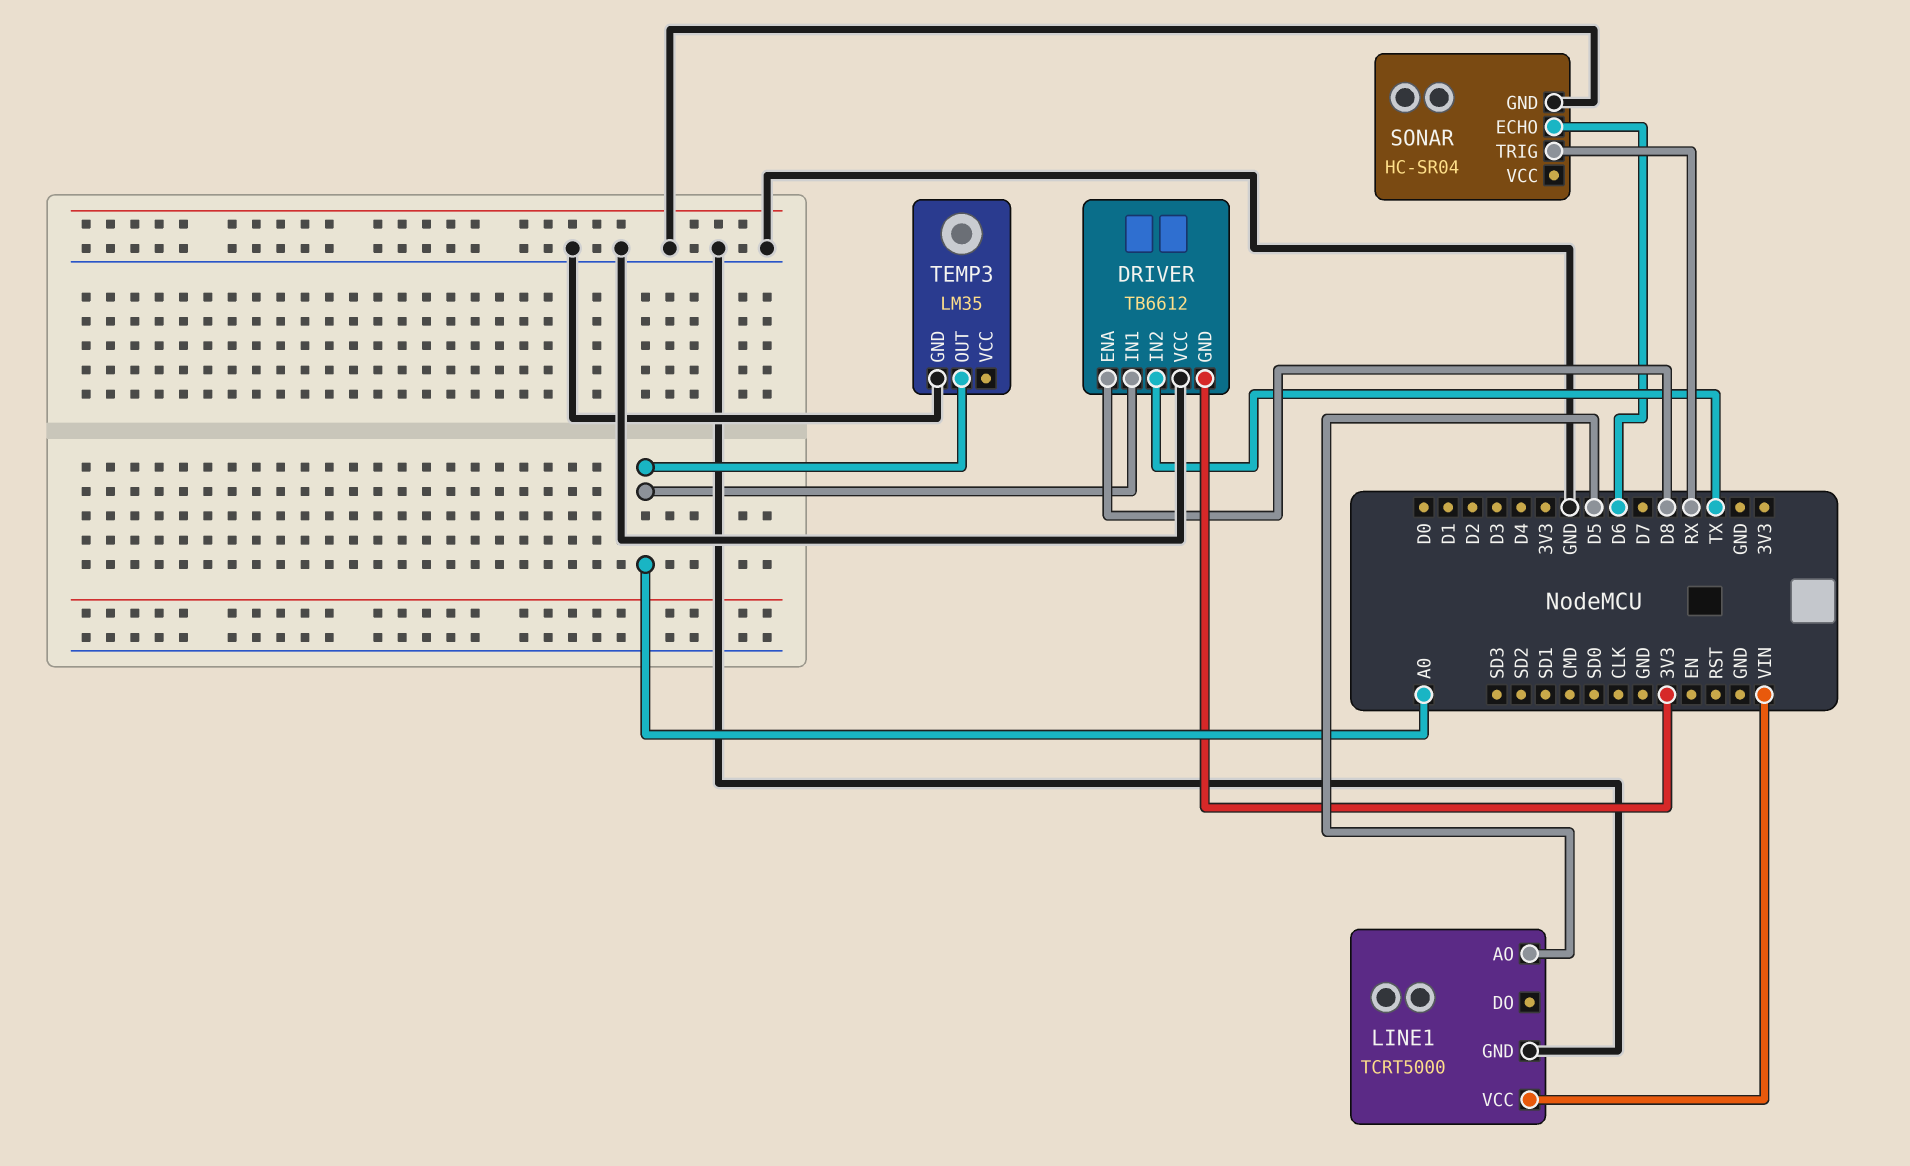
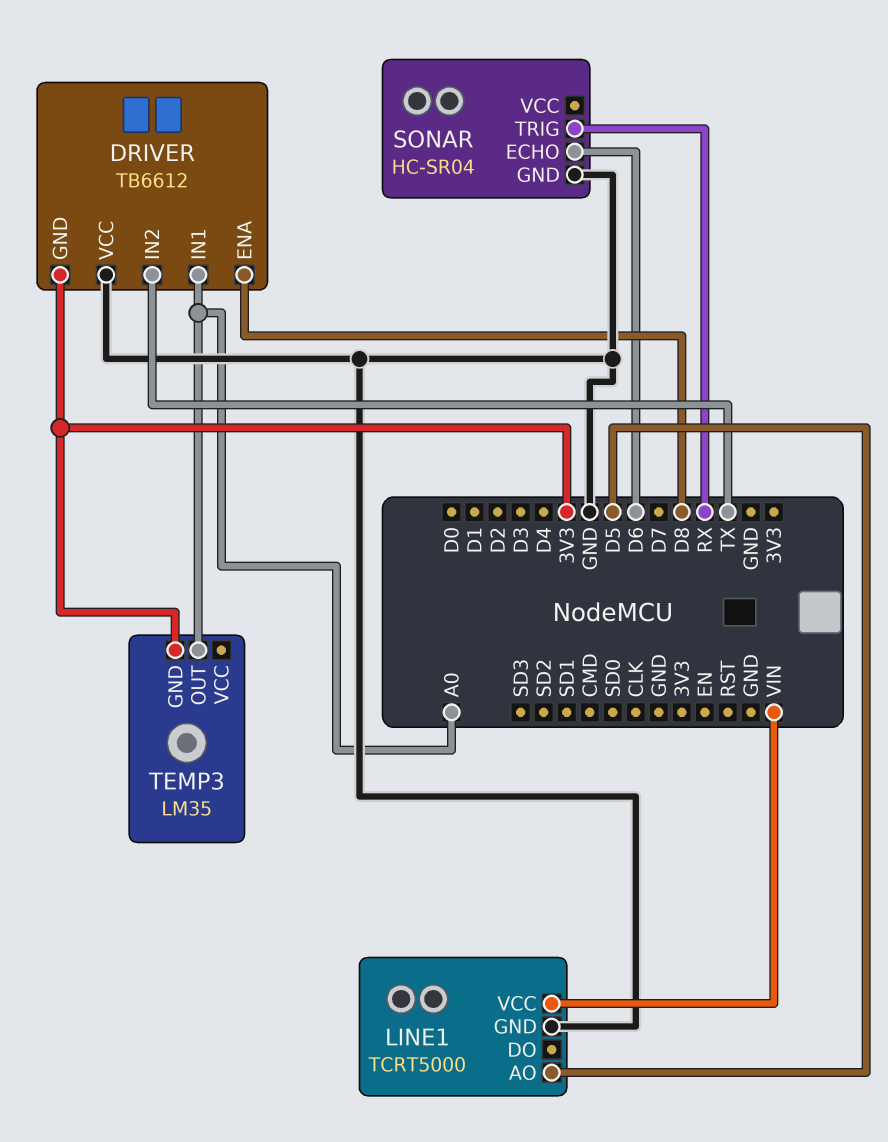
TEMP3 pin GND: GND -> 3V3

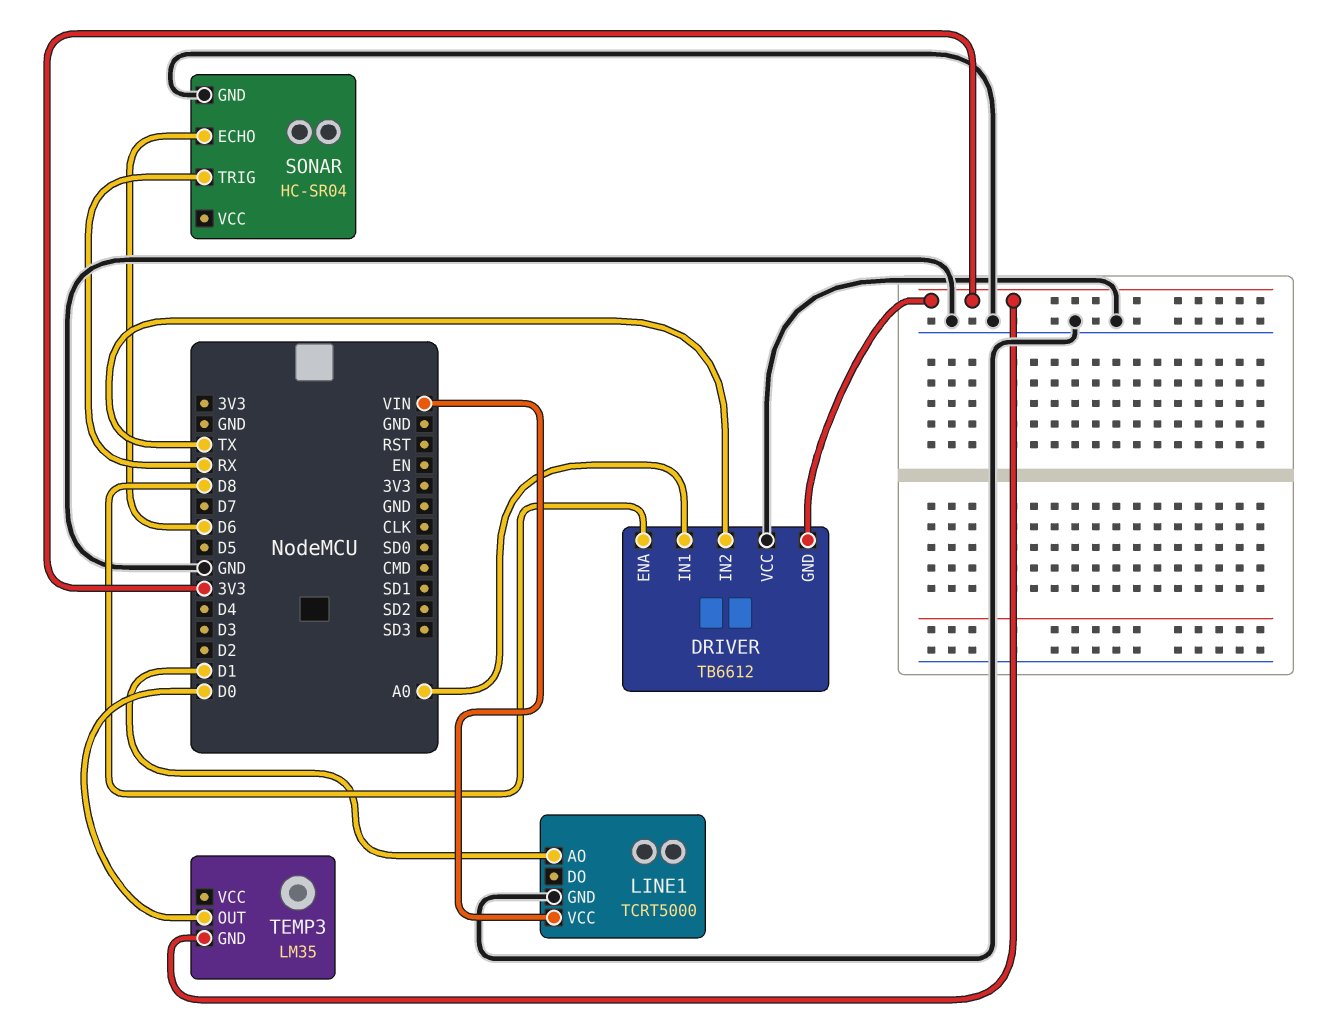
LINE1 pin AO: D5 -> D1
TEMP3 pin OUT: A0 -> D0

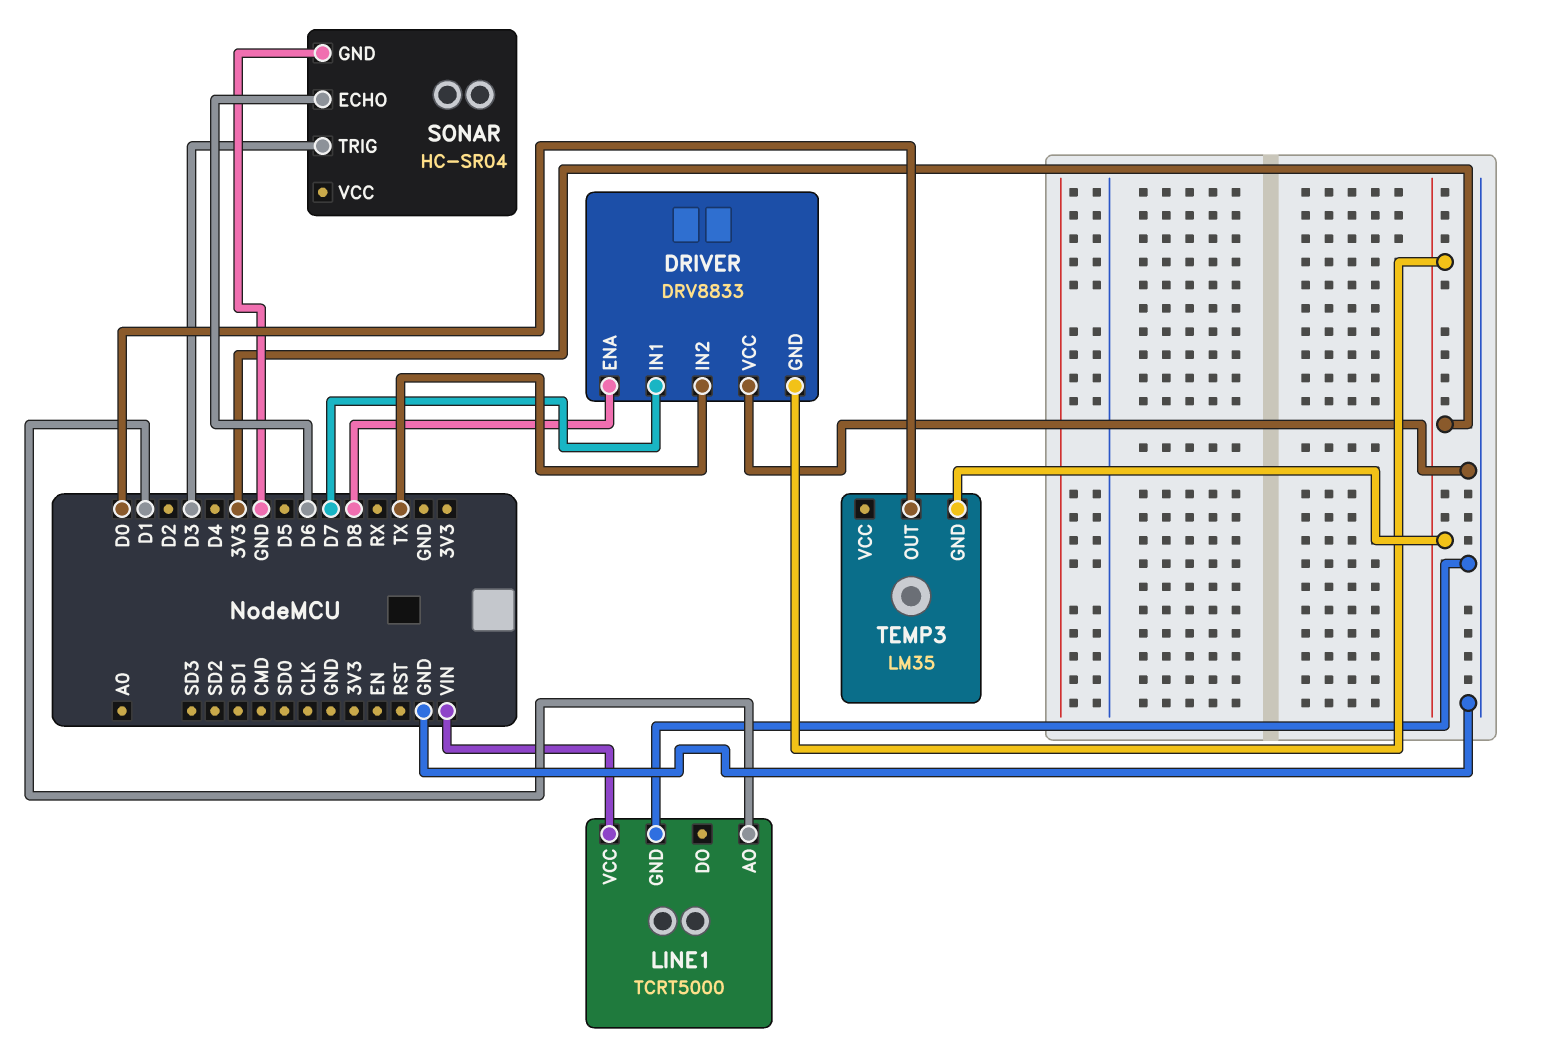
DRIVER: TB6612 -> DRV8833
DRIVER pin IN1: A0 -> D7
SONAR pin TRIG: RX -> D3

